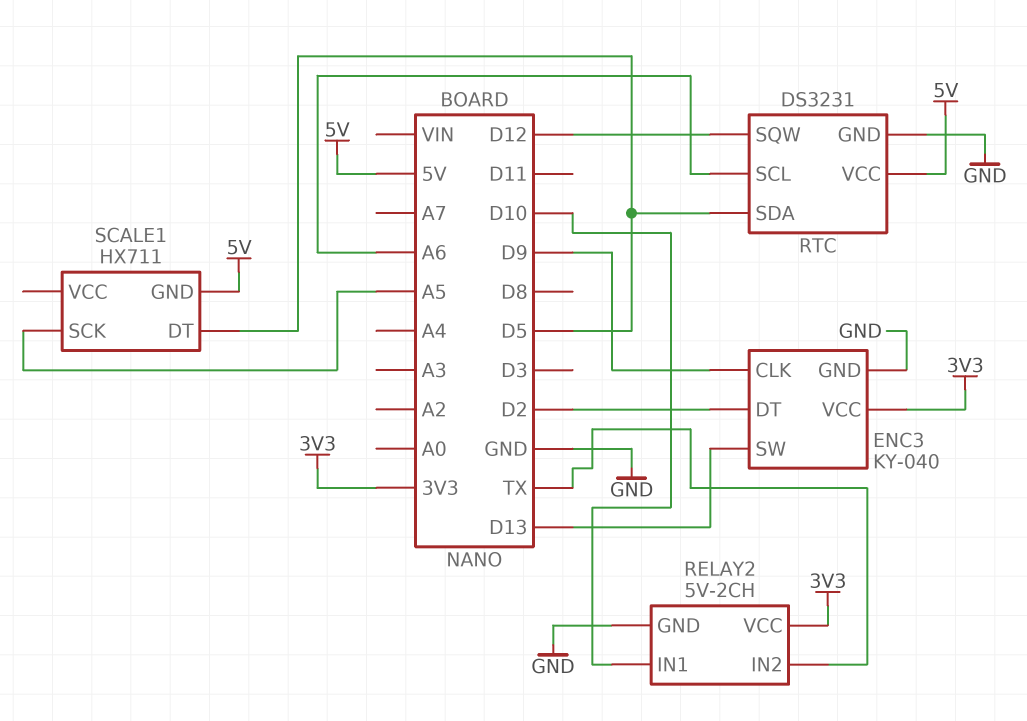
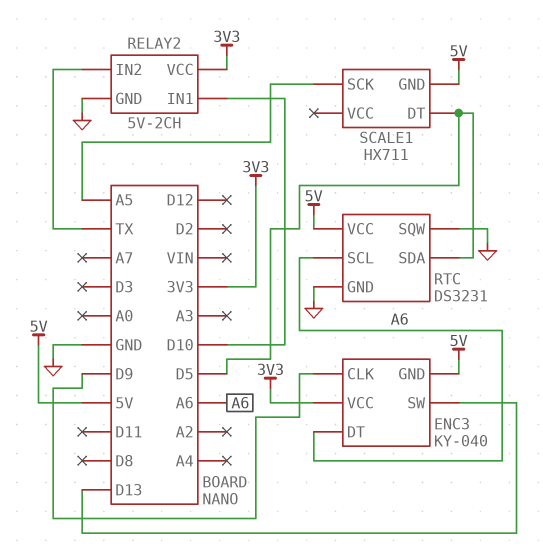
ENC3 pin DT: D2 -> A6
ENC3 pin GND: GND -> 5V
RTC pin SQW: D12 -> GND

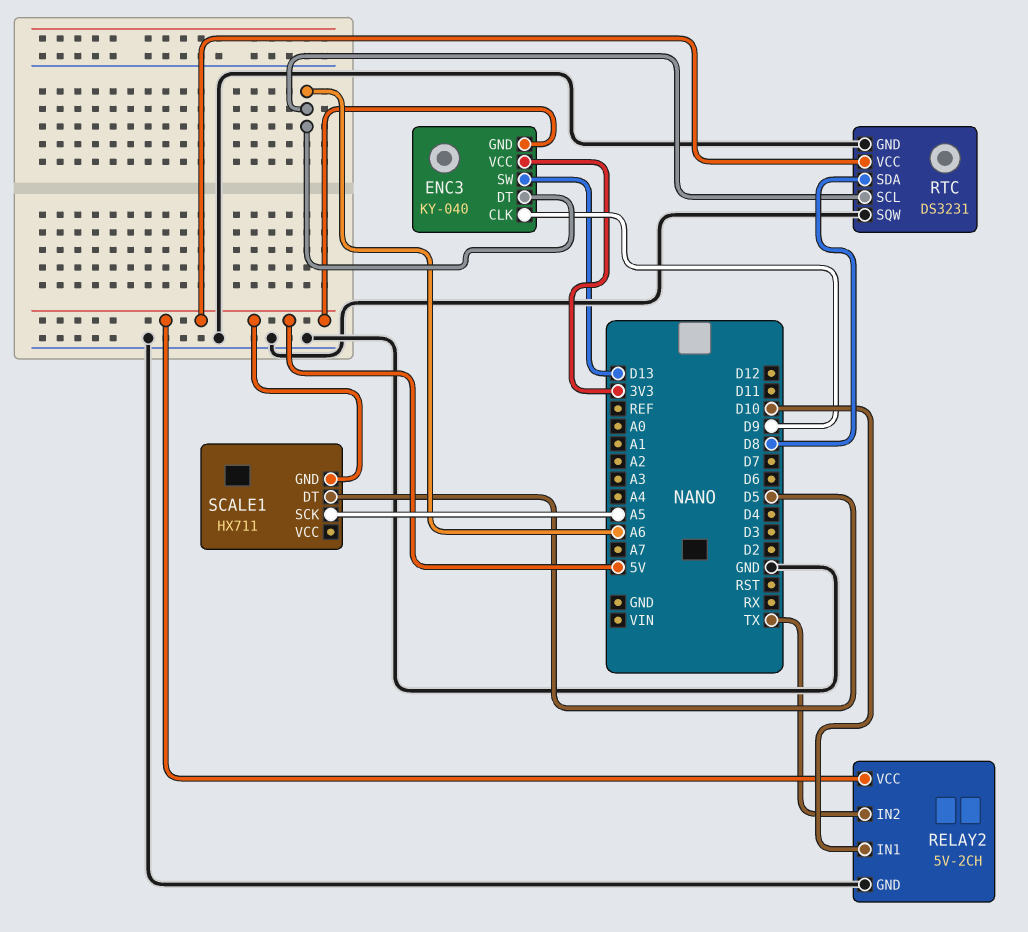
RELAY2 pin VCC: 3V3 -> 5V
RTC pin SDA: D5 -> D8

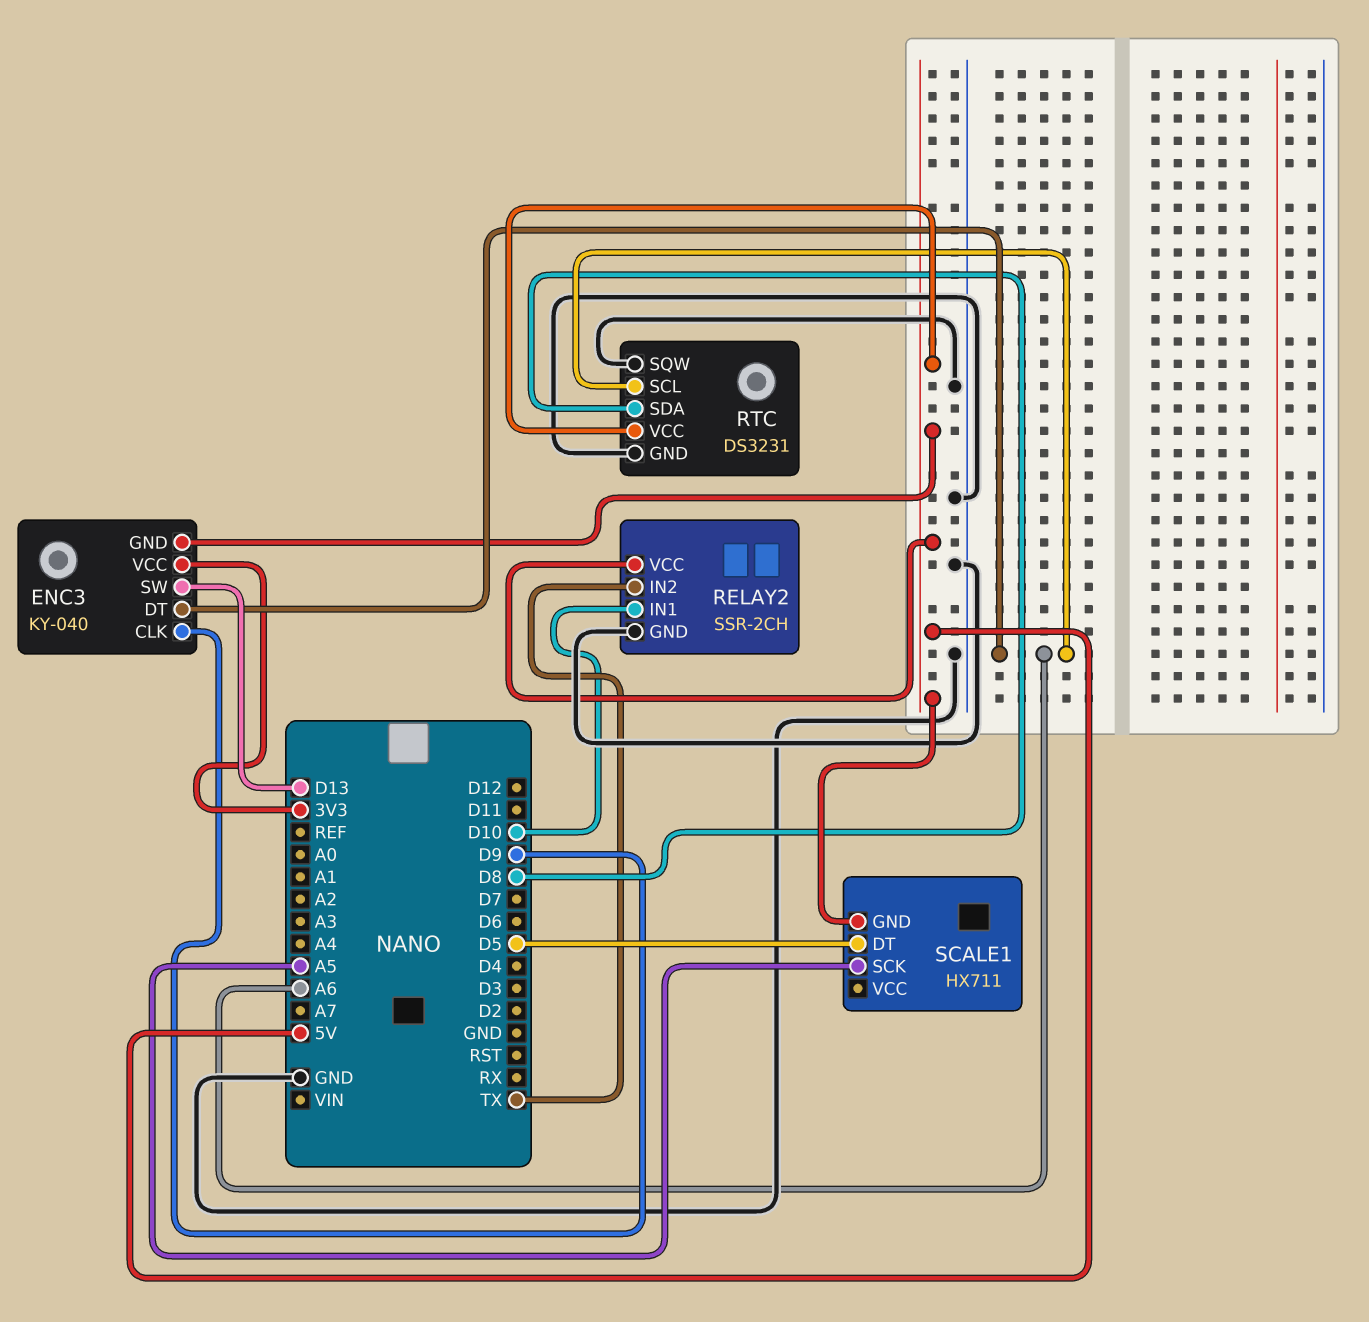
RELAY2: 5V-2CH -> SSR-2CH

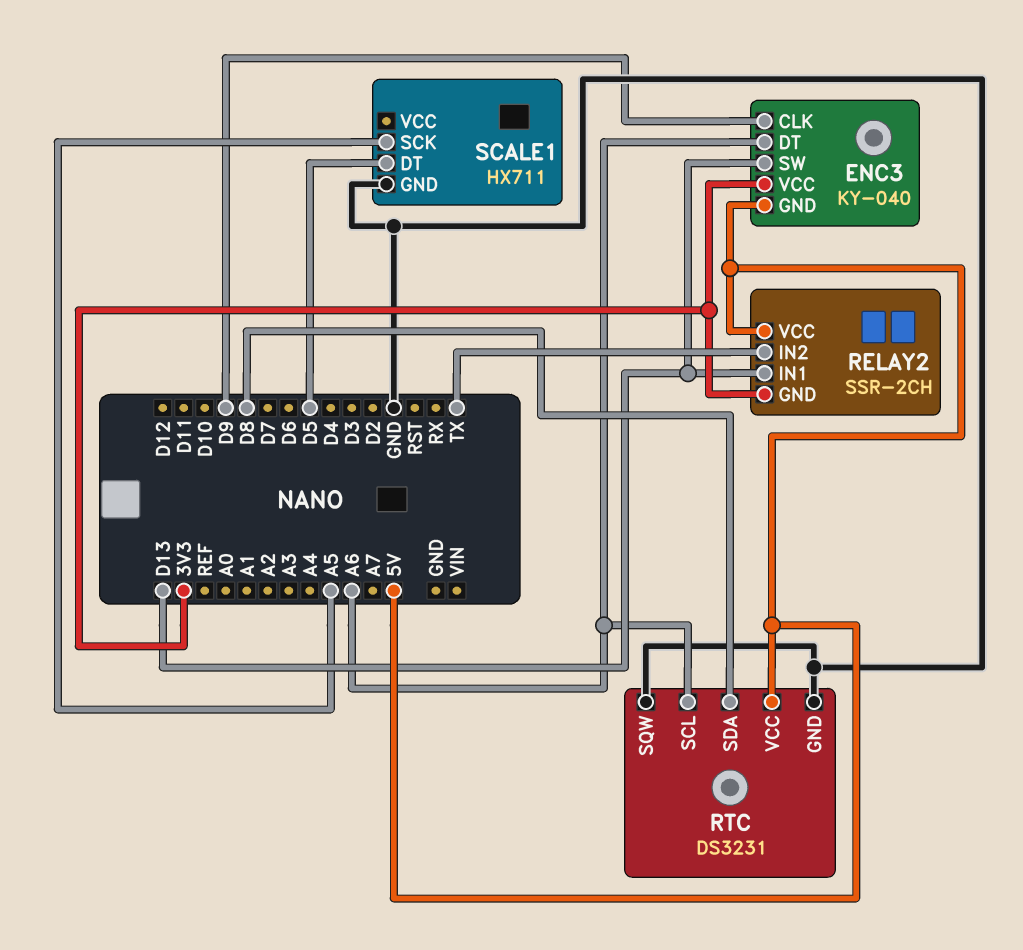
RELAY2 pin GND: GND -> 3V3
RELAY2 pin IN1: D10 -> D13
SCALE1 pin GND: 5V -> GND

